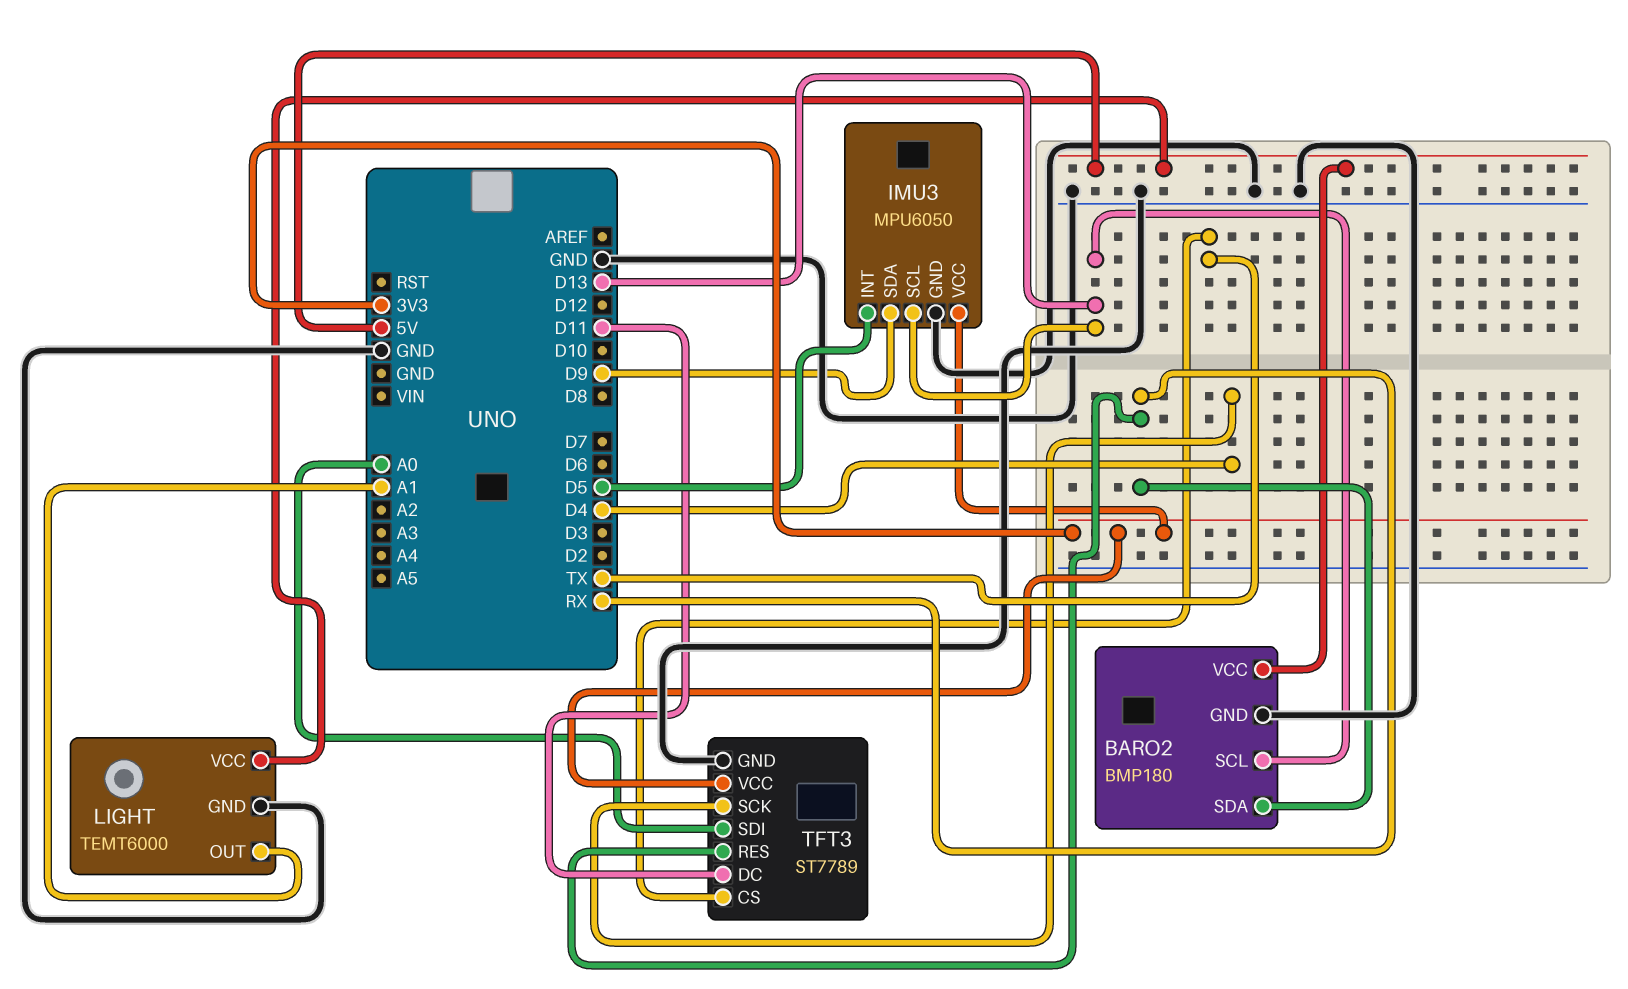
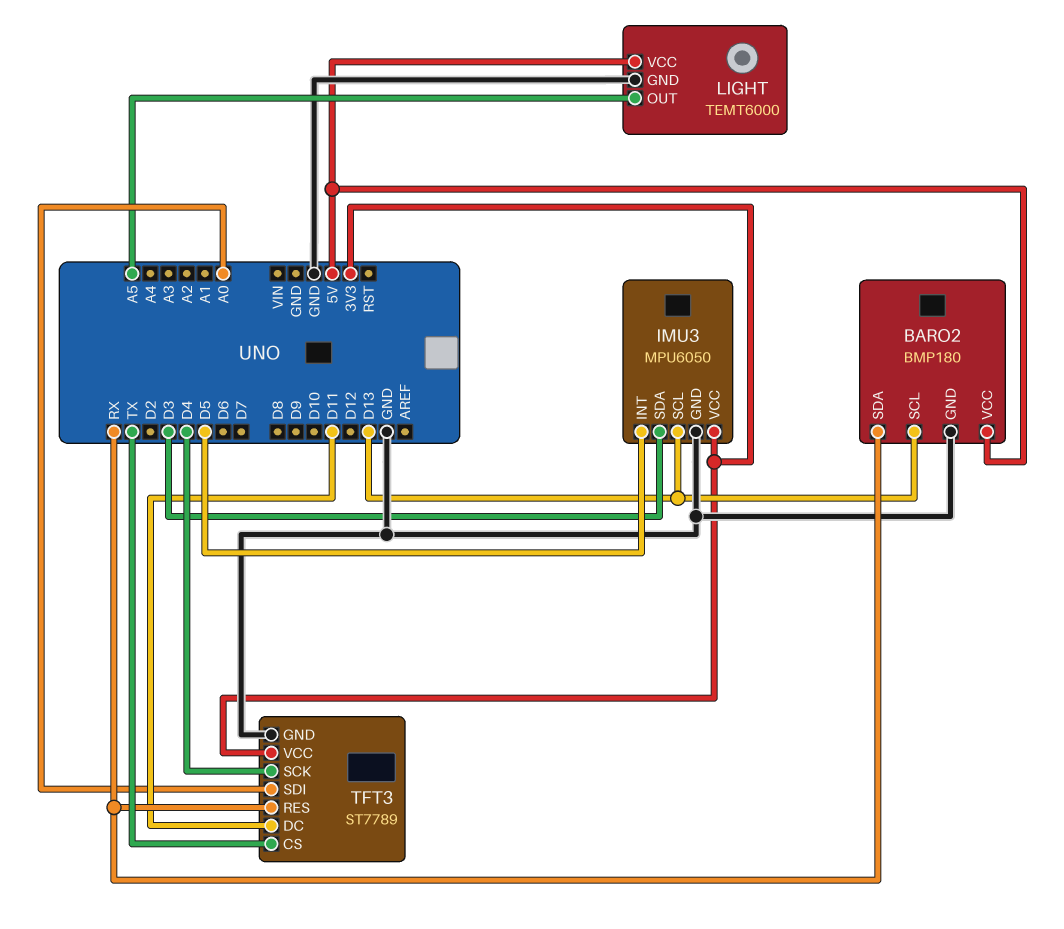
IMU3 pin SDA: D9 -> D3
LIGHT pin OUT: A1 -> A5

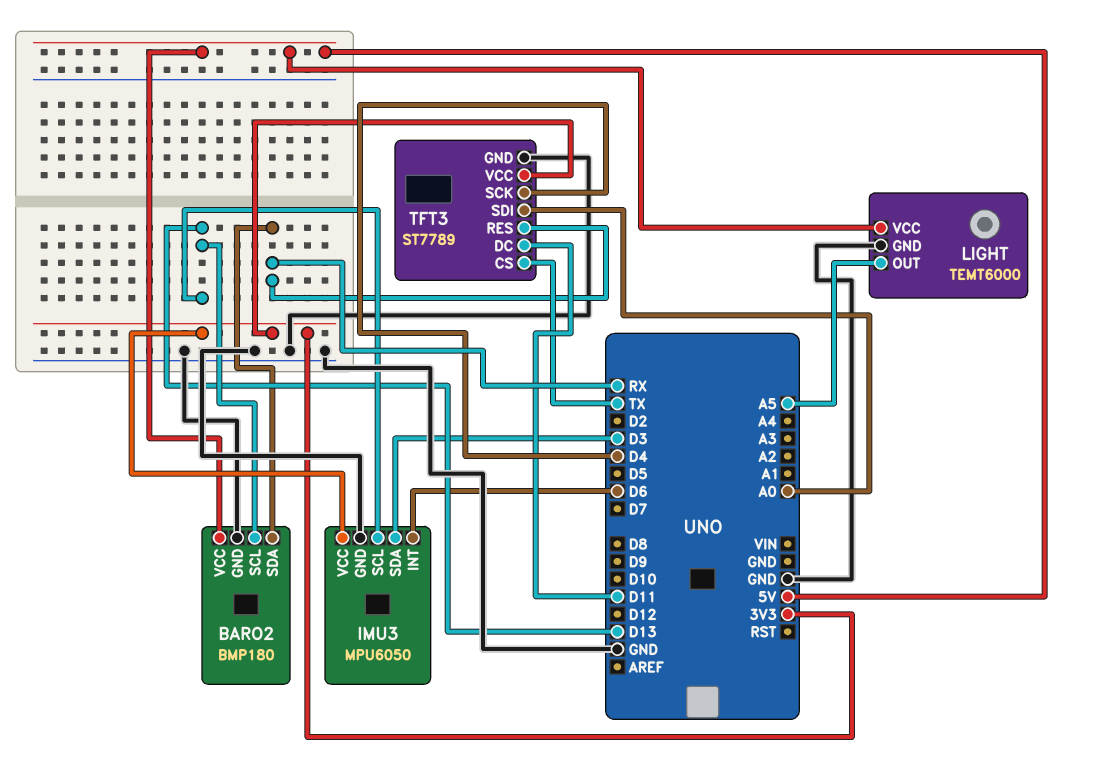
IMU3 pin INT: D5 -> D6

